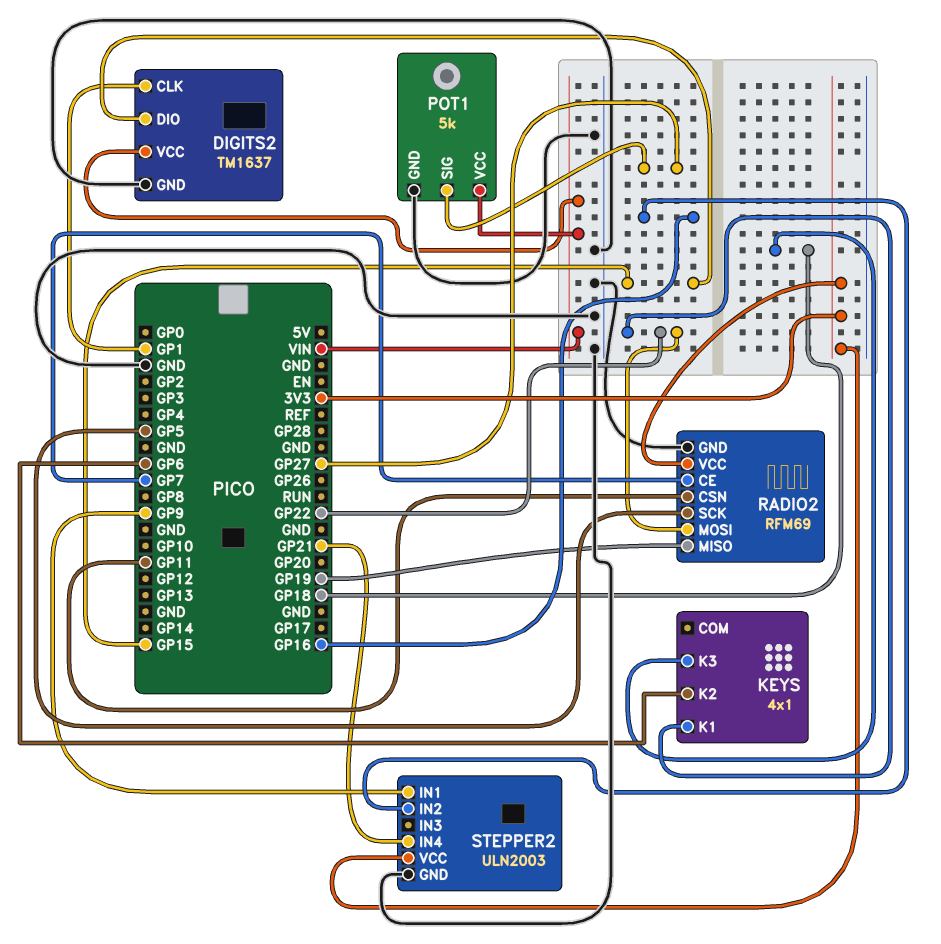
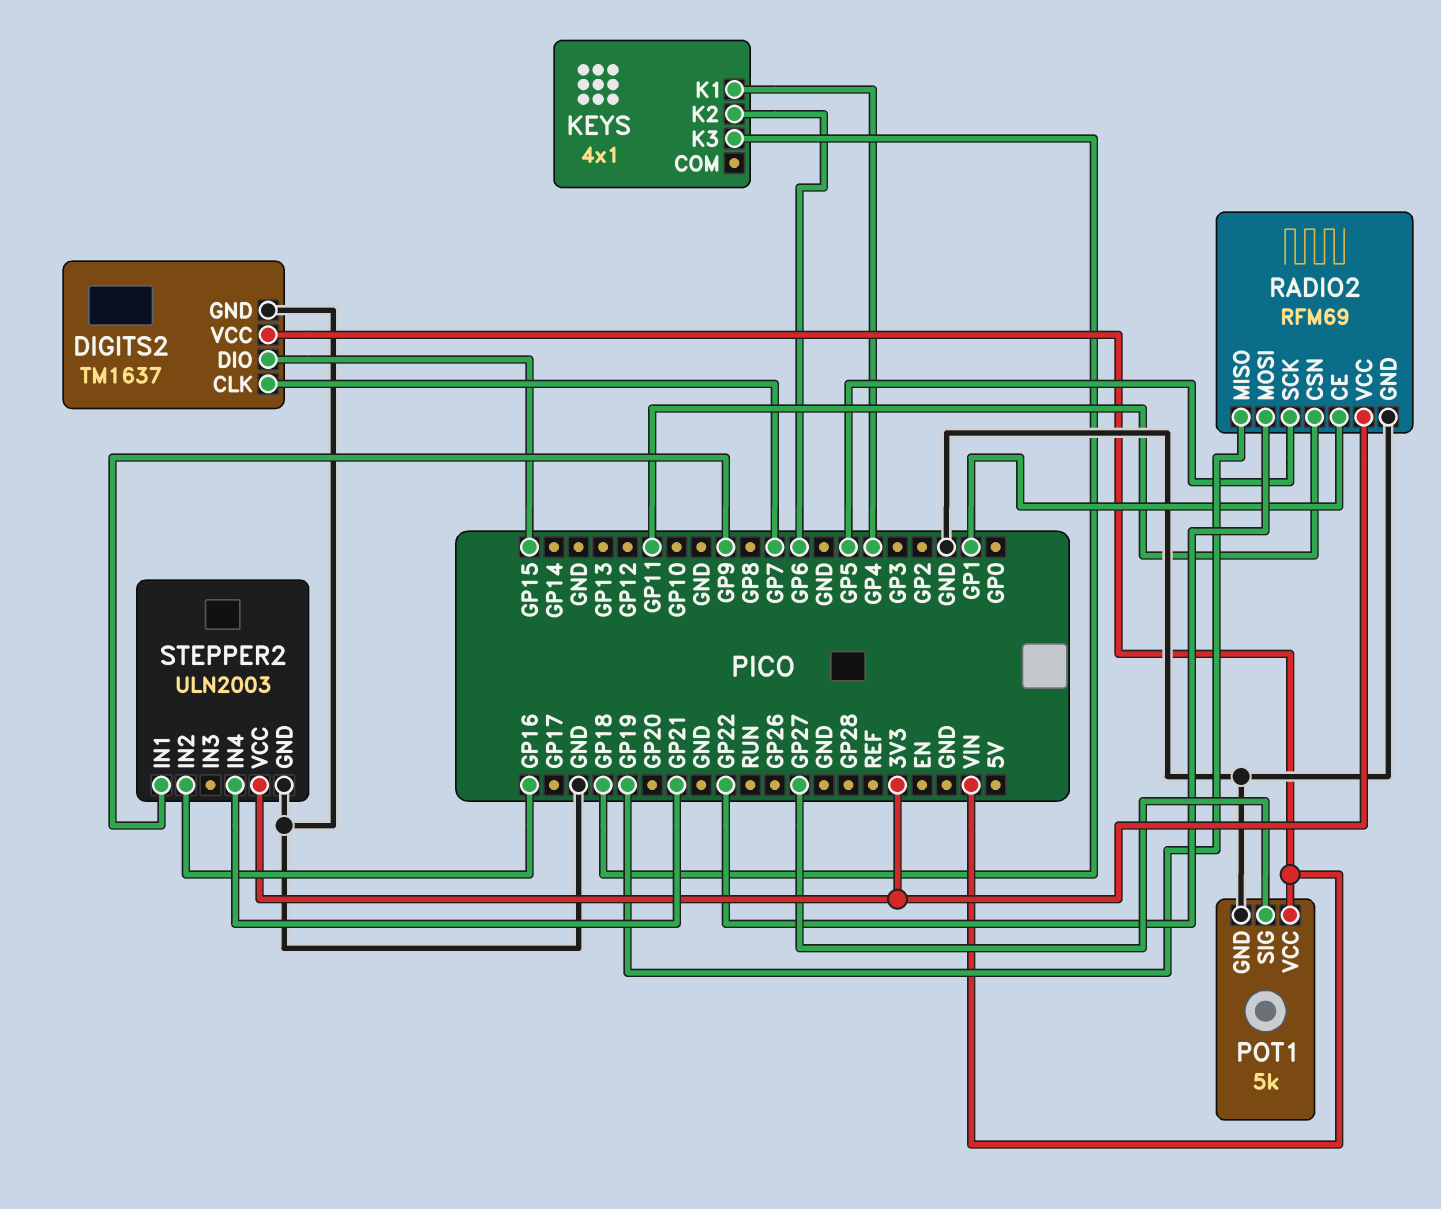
DIGITS2 pin CLK: GP1 -> GP7
KEYS pin K1: GP22 -> GP4
RADIO2 pin CE: GP7 -> GP1

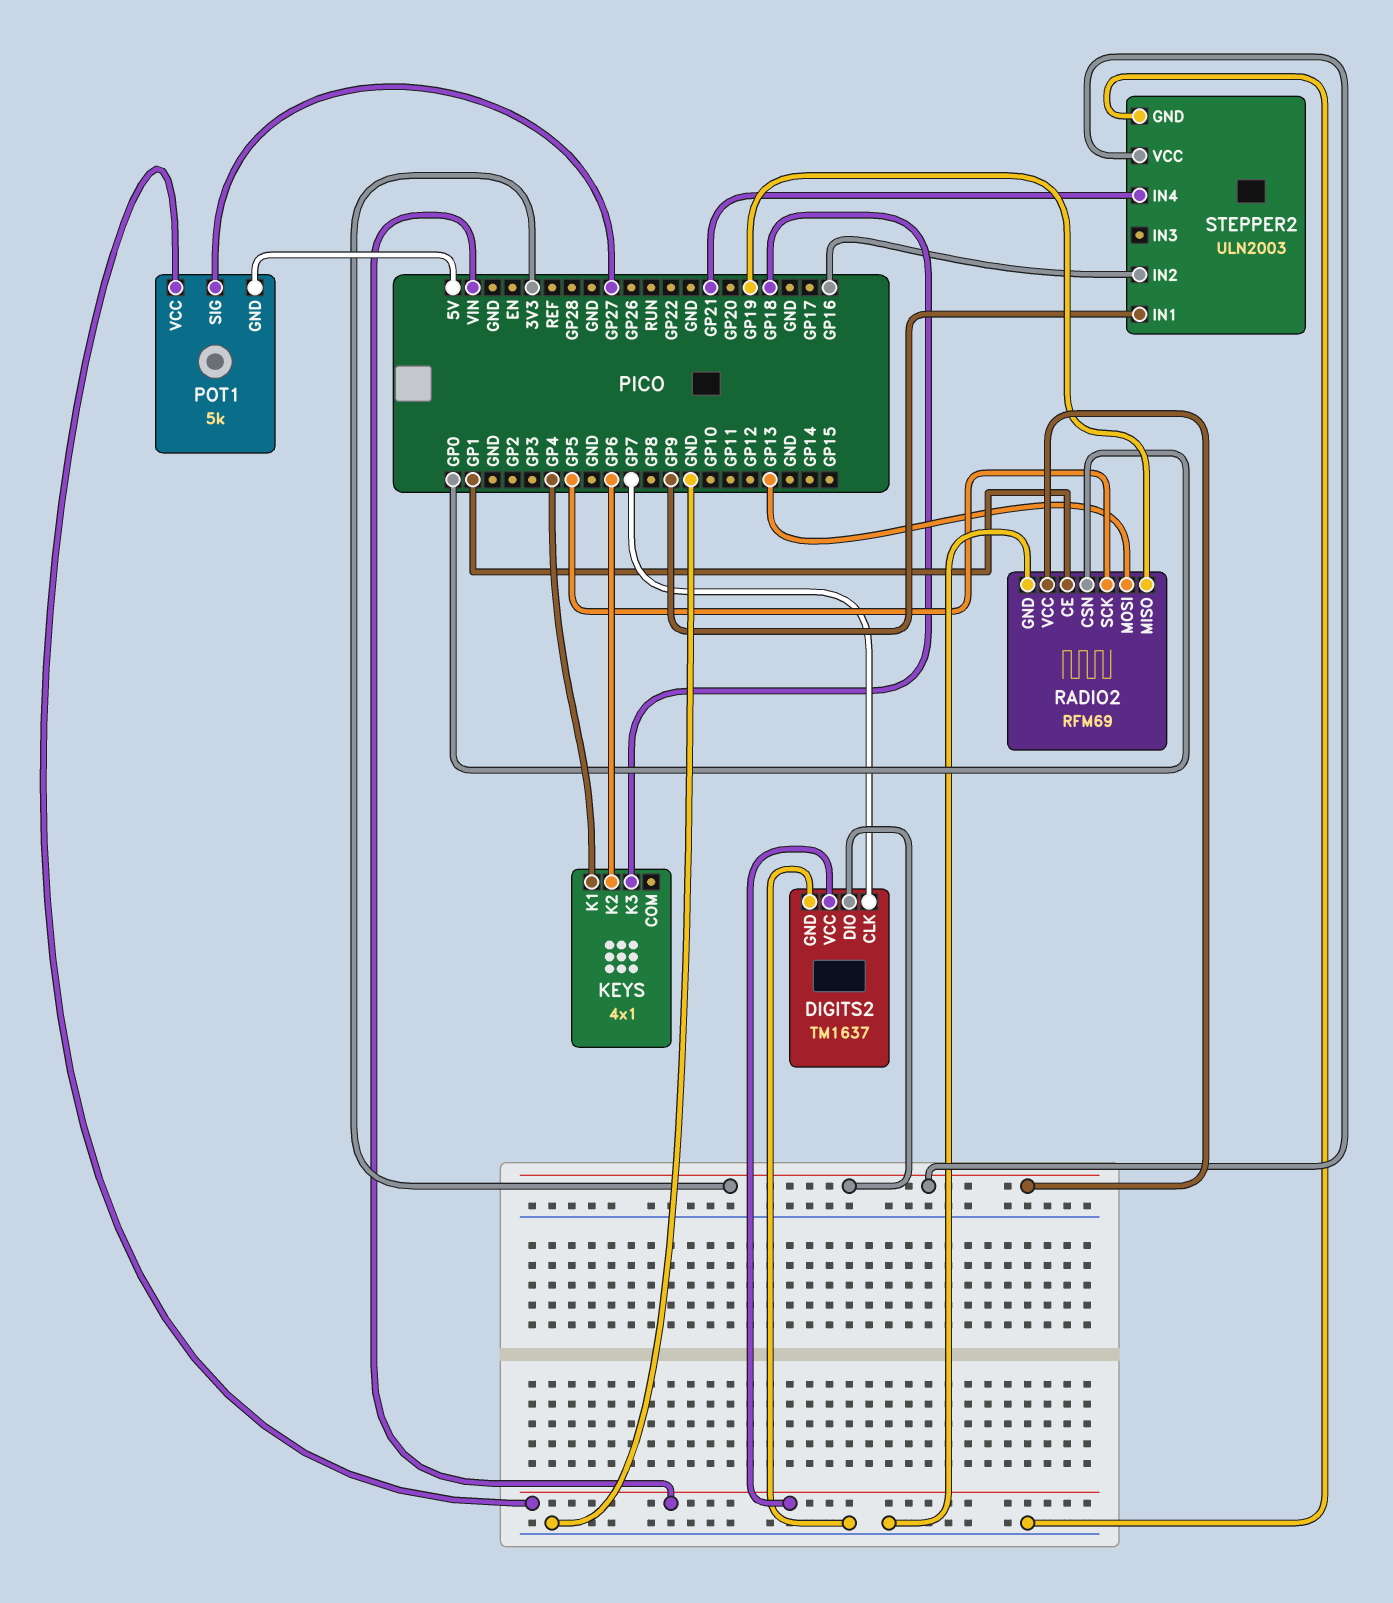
DIGITS2 pin DIO: GP15 -> 3V3
POT1 pin GND: GND -> 5V
RADIO2 pin CSN: GP11 -> GP0
RADIO2 pin MOSI: GP22 -> GP13

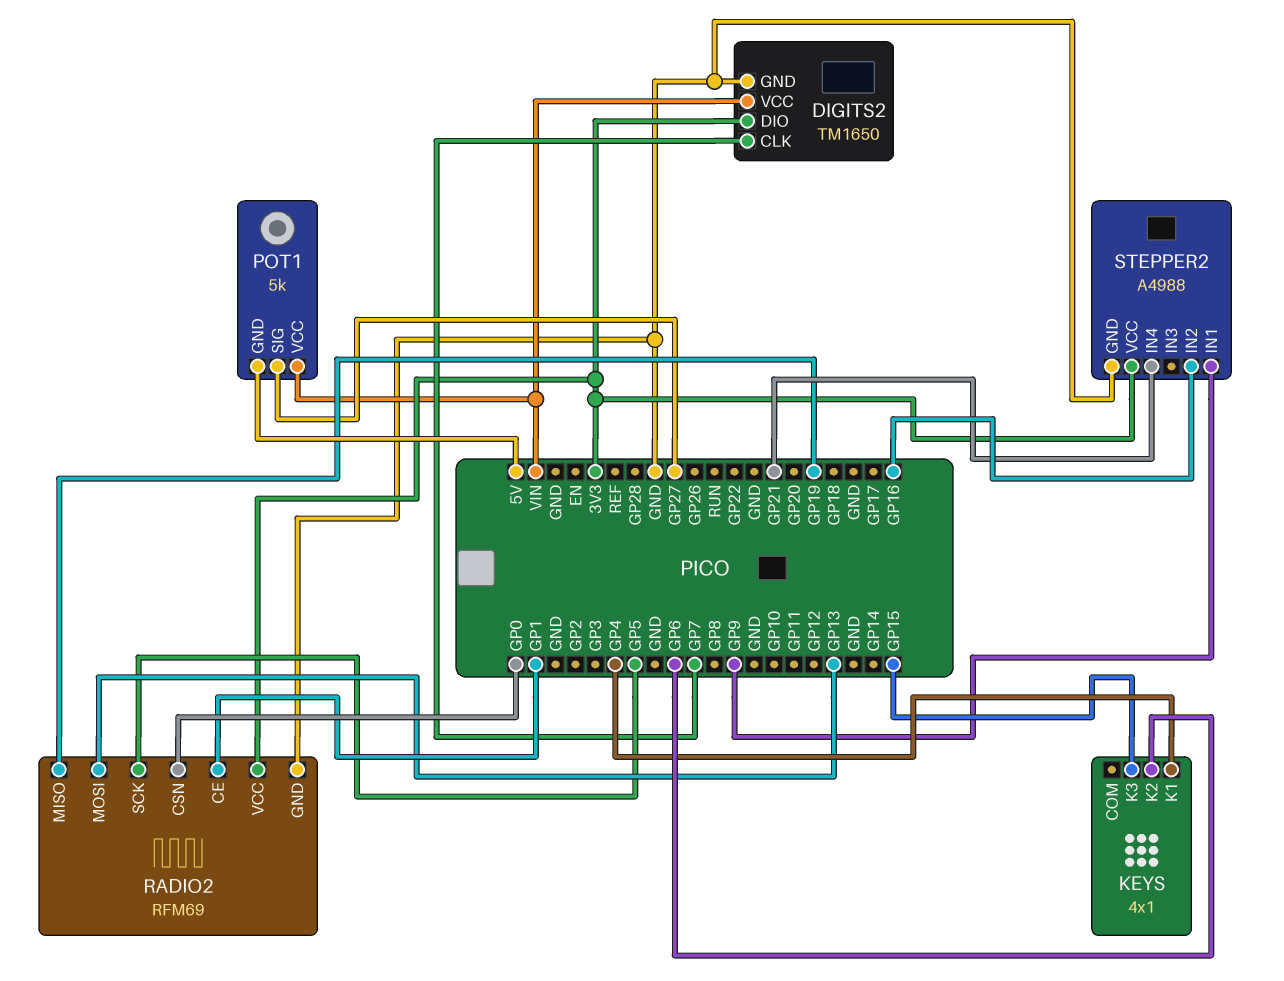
DIGITS2: TM1637 -> TM1650
KEYS pin K3: GP18 -> GP15
STEPPER2: ULN2003 -> A4988

